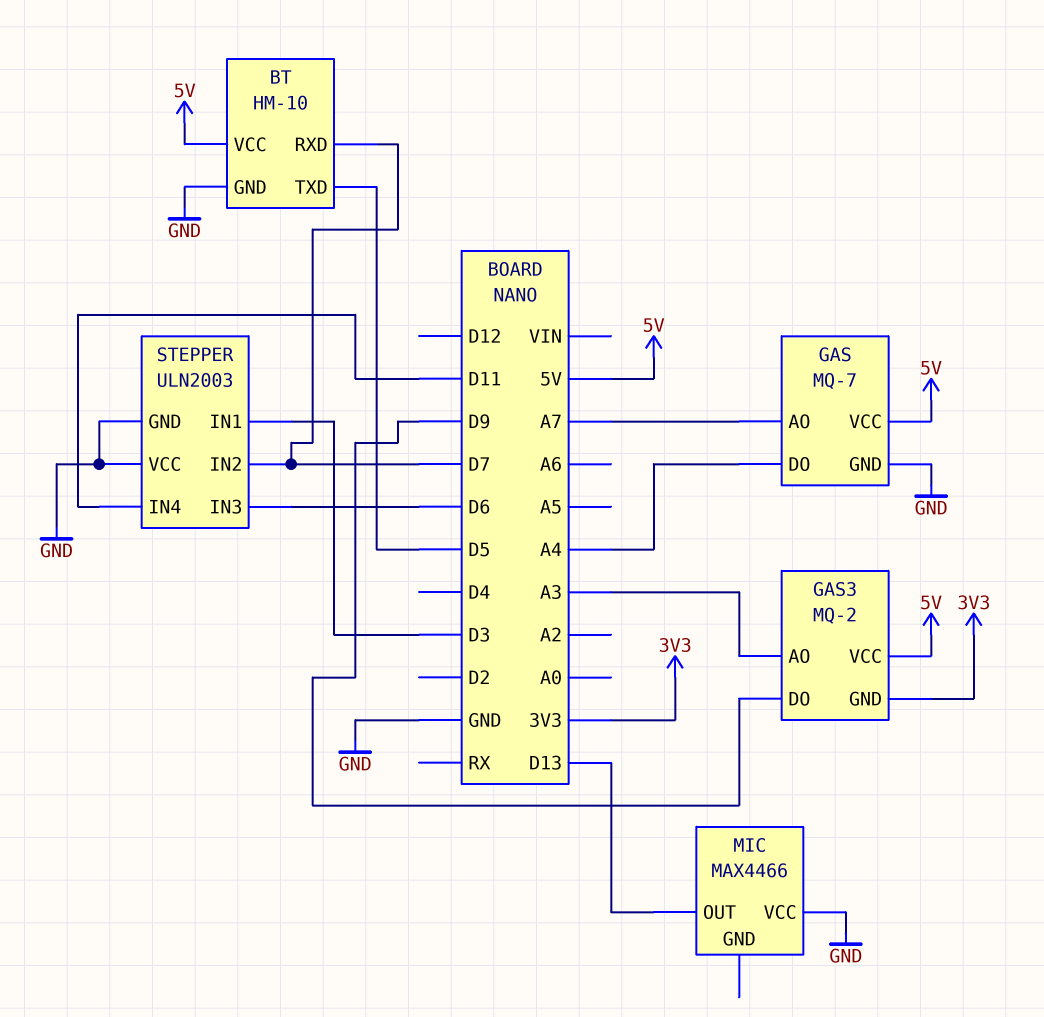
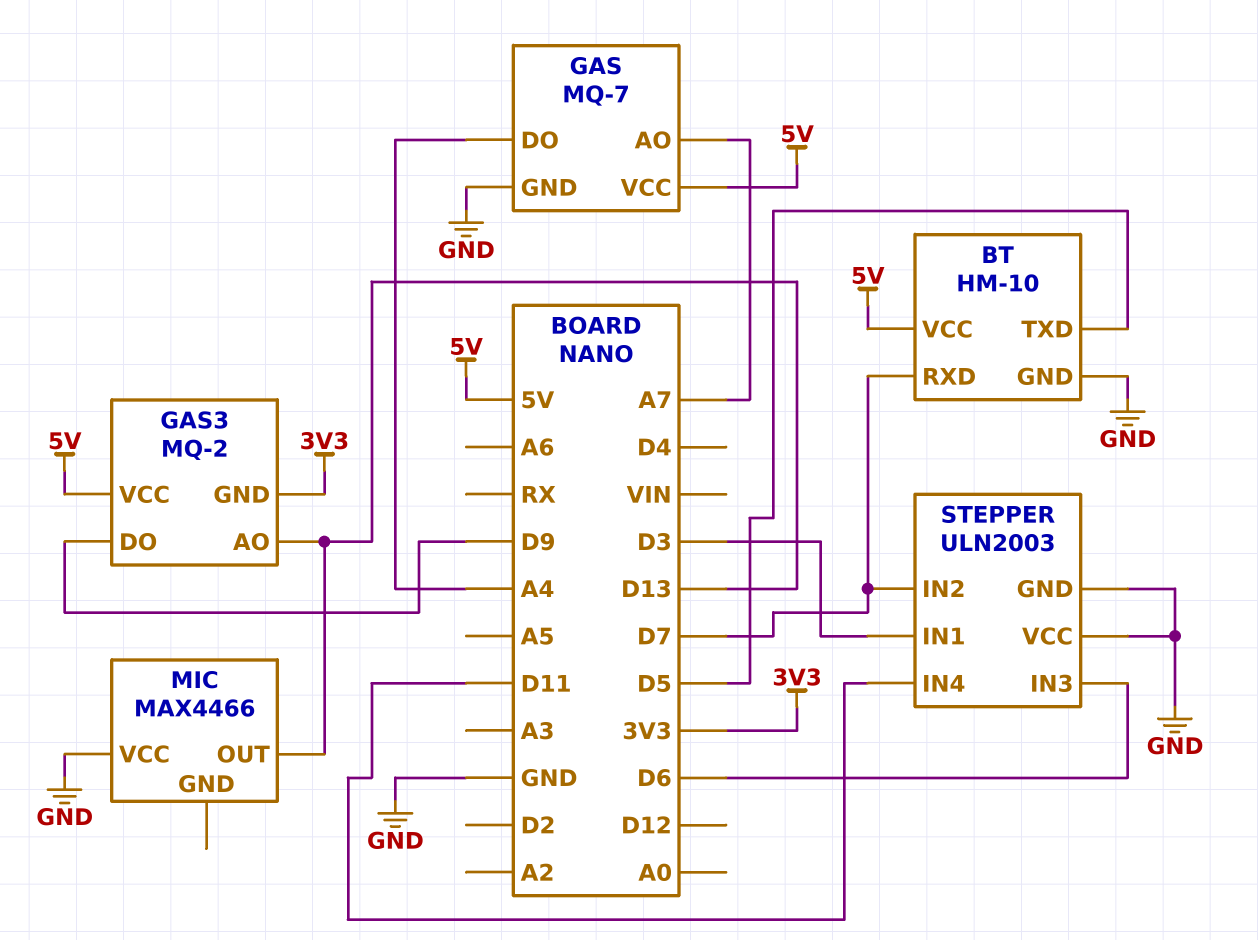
GAS3 pin AO: A3 -> D13

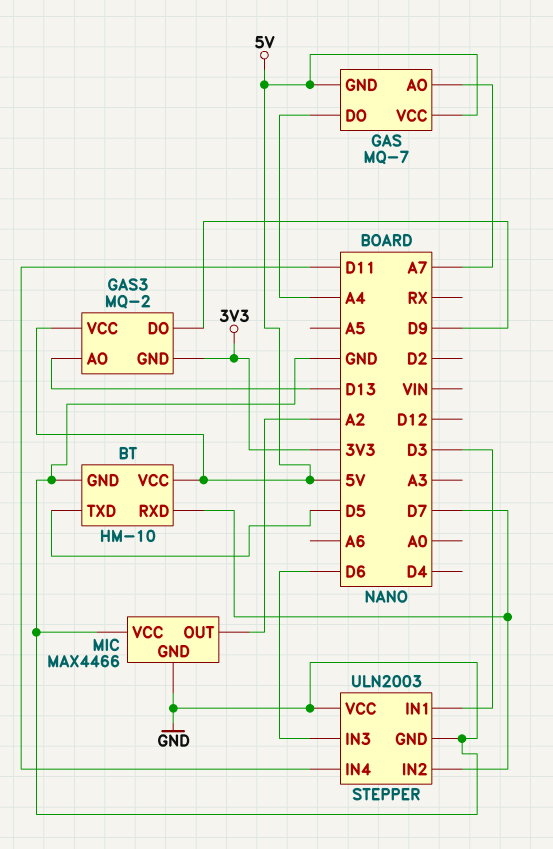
GAS pin GND: GND -> 5V
MIC pin GND: none -> GND
MIC pin OUT: D13 -> A2

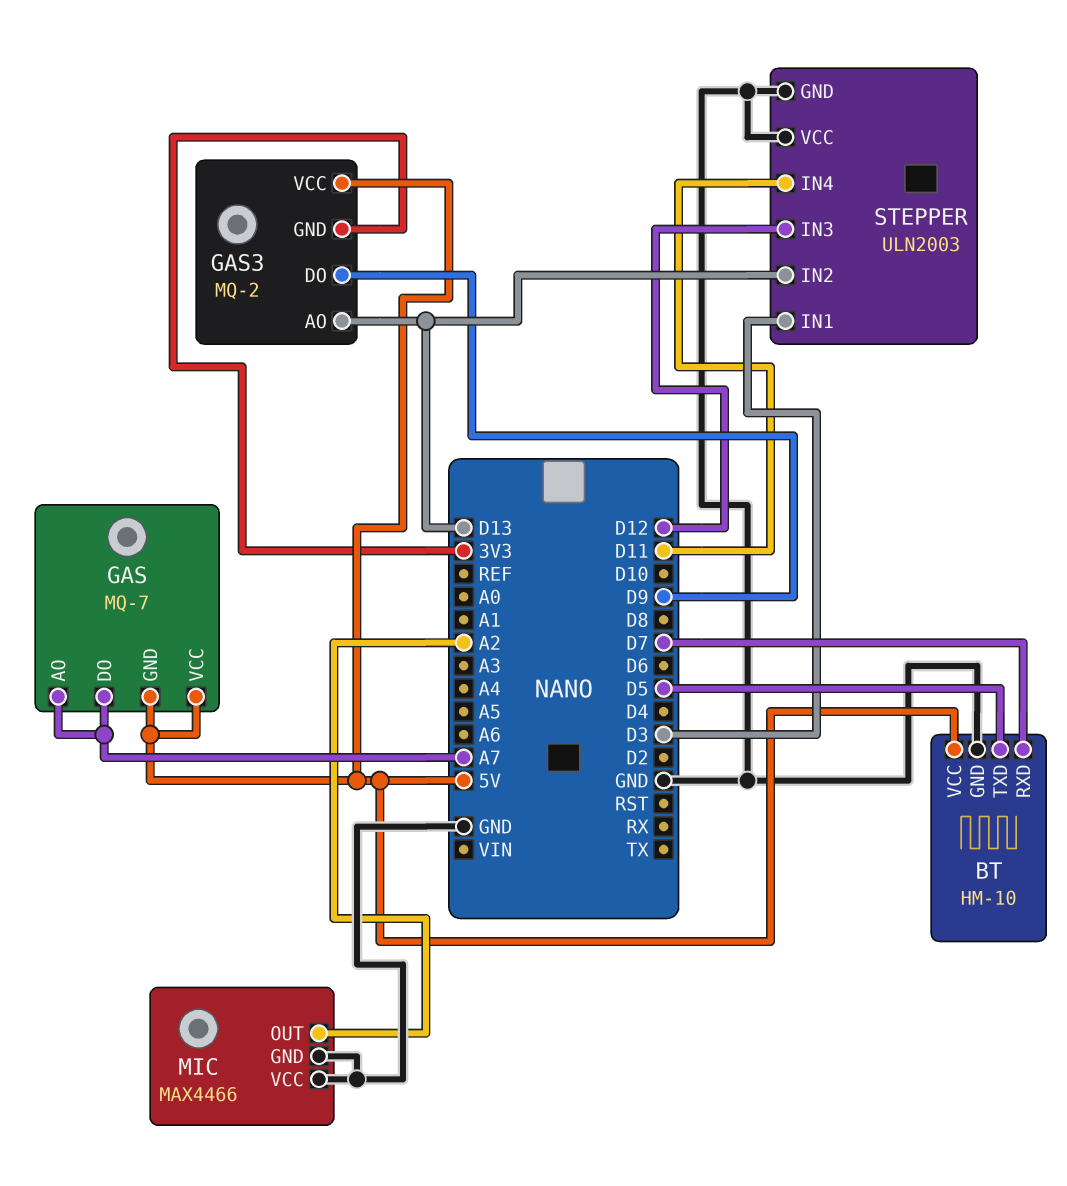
GAS pin DO: A4 -> A7
STEPPER pin IN2: D7 -> D13
STEPPER pin IN3: D6 -> D12

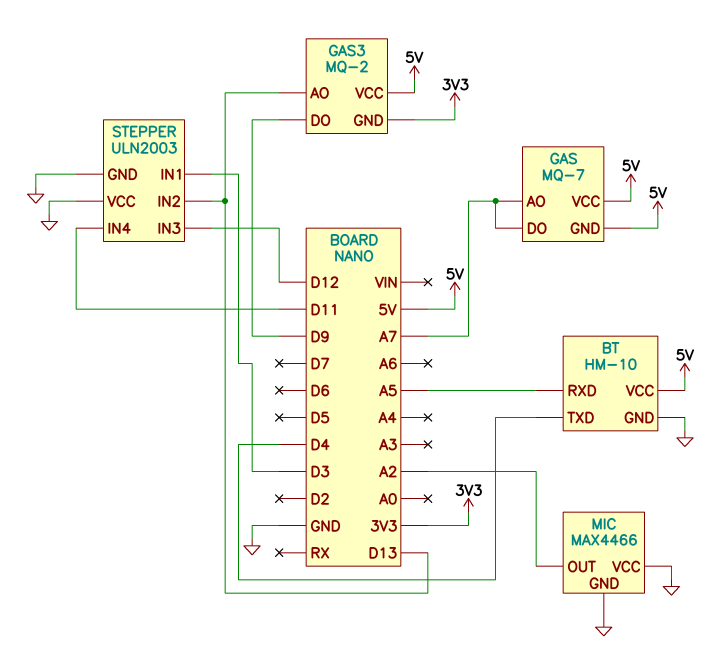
BT pin RXD: D7 -> A5
BT pin TXD: D5 -> D4

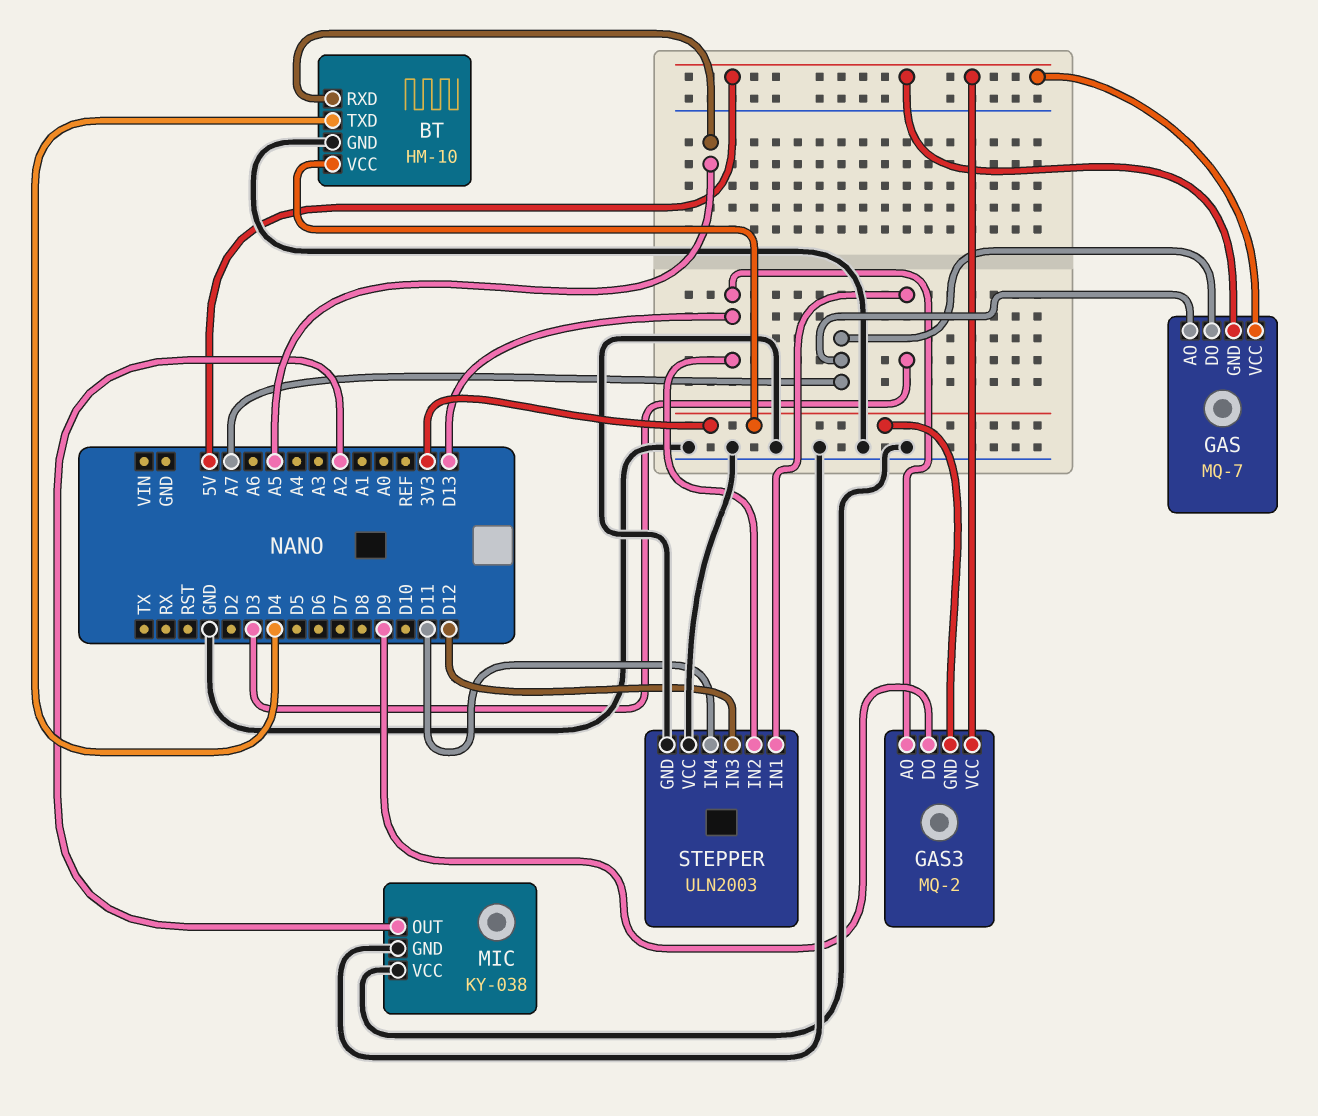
BT pin VCC: 5V -> 3V3
MIC: MAX4466 -> KY-038

